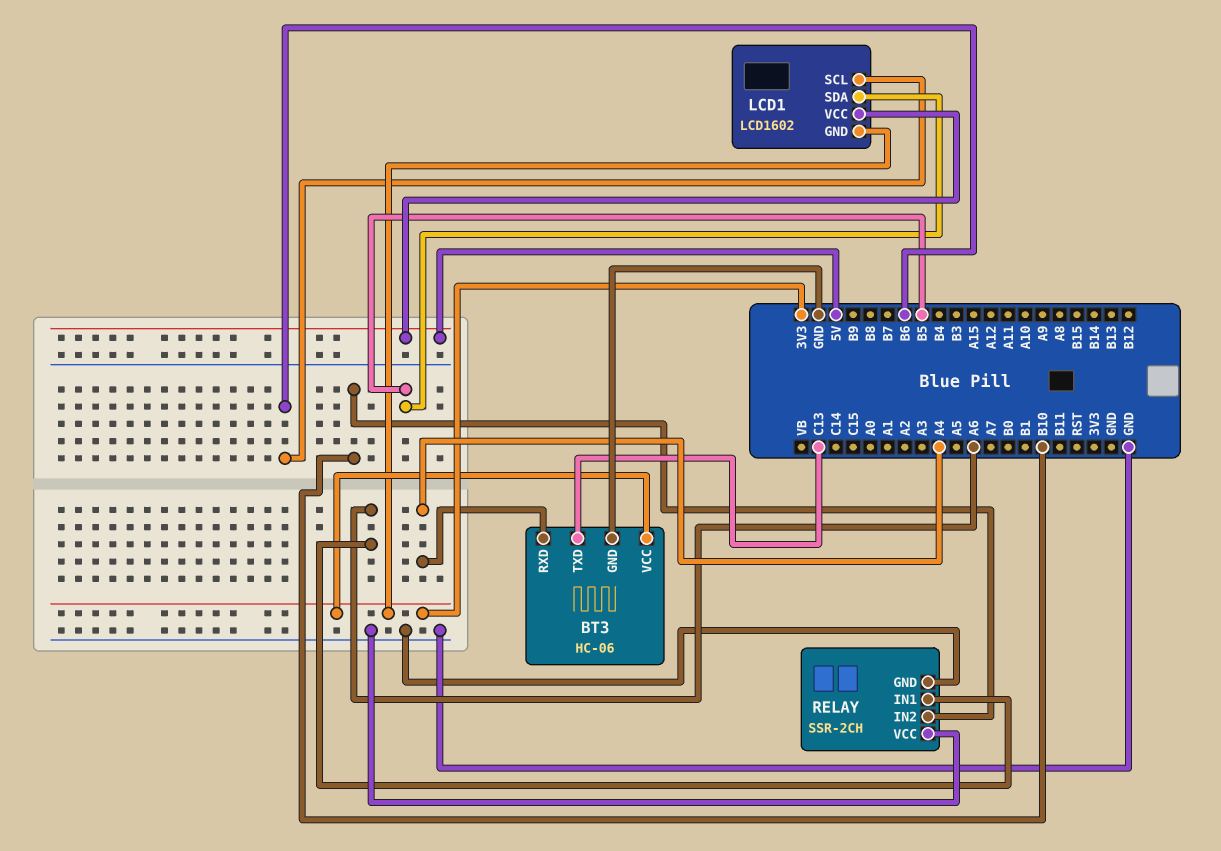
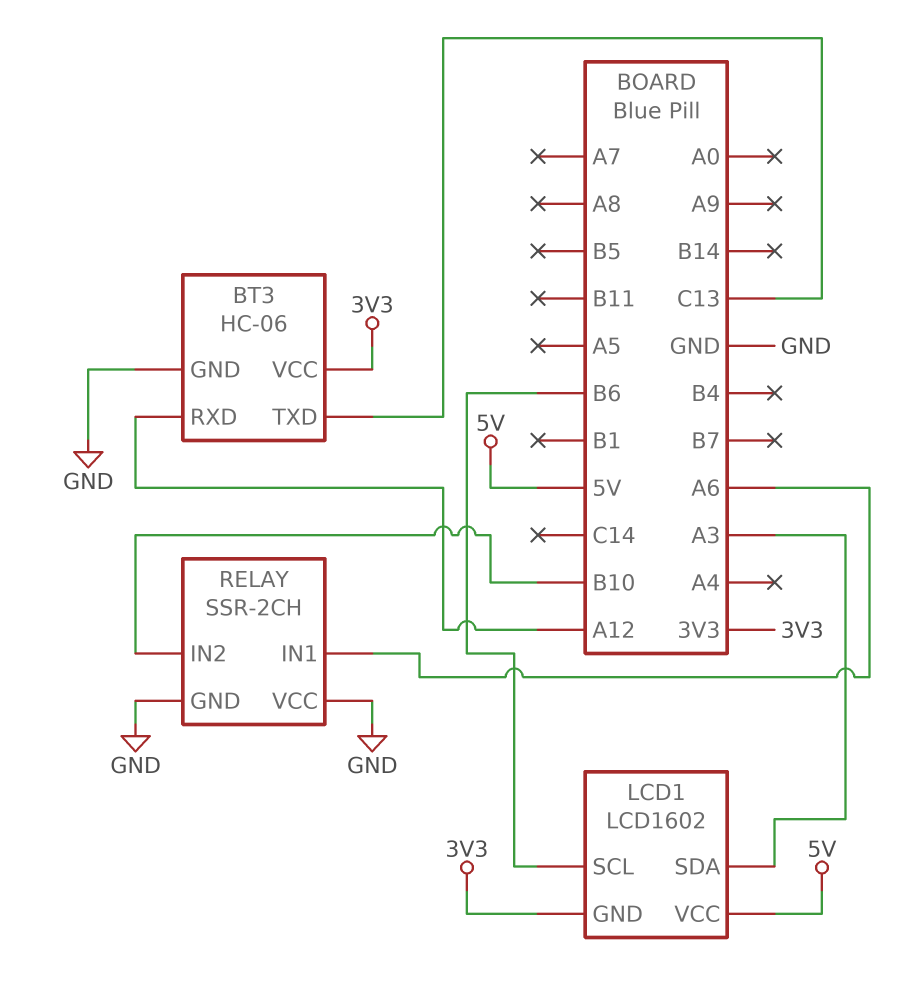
BT3 pin RXD: A4 -> A12
LCD1 pin SDA: B5 -> A3

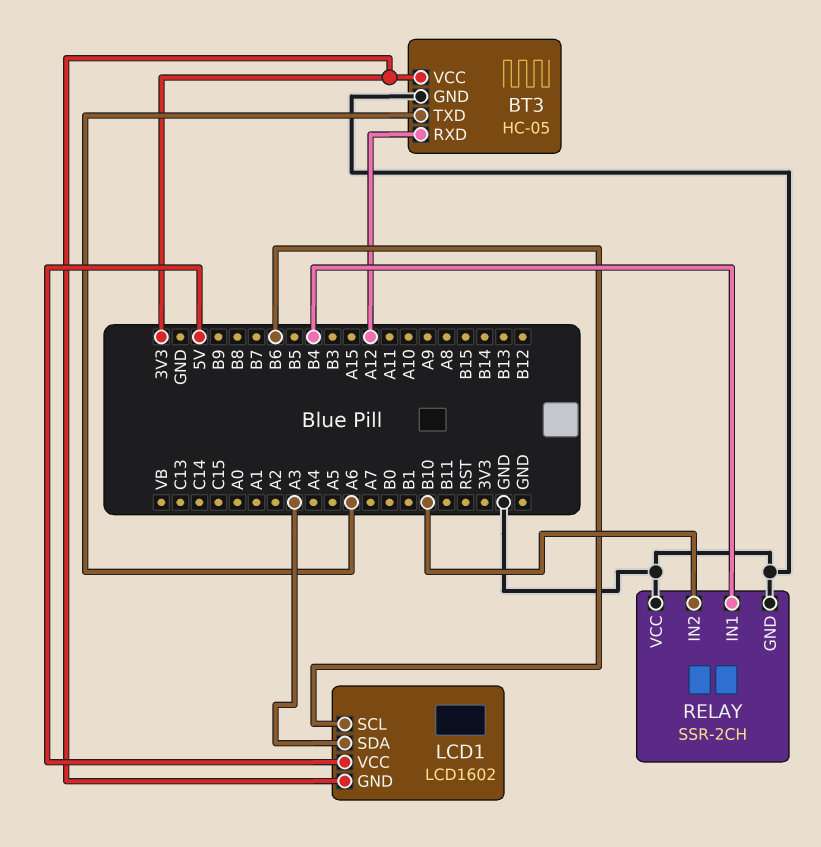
BT3: HC-06 -> HC-05
BT3 pin TXD: C13 -> A6
RELAY pin IN1: A6 -> B4

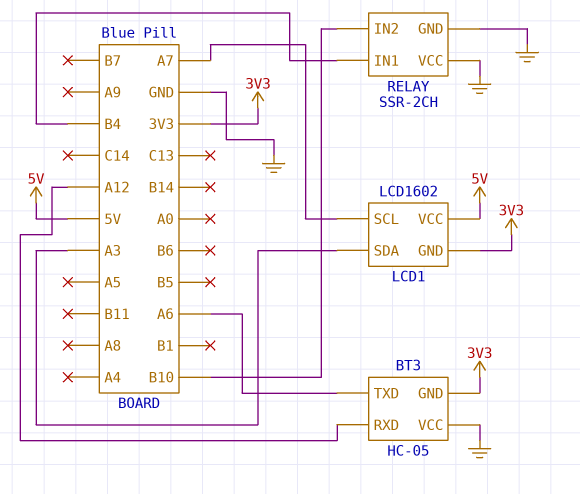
BT3 pin GND: GND -> 3V3
BT3 pin VCC: 3V3 -> GND
LCD1 pin SCL: B6 -> A7

